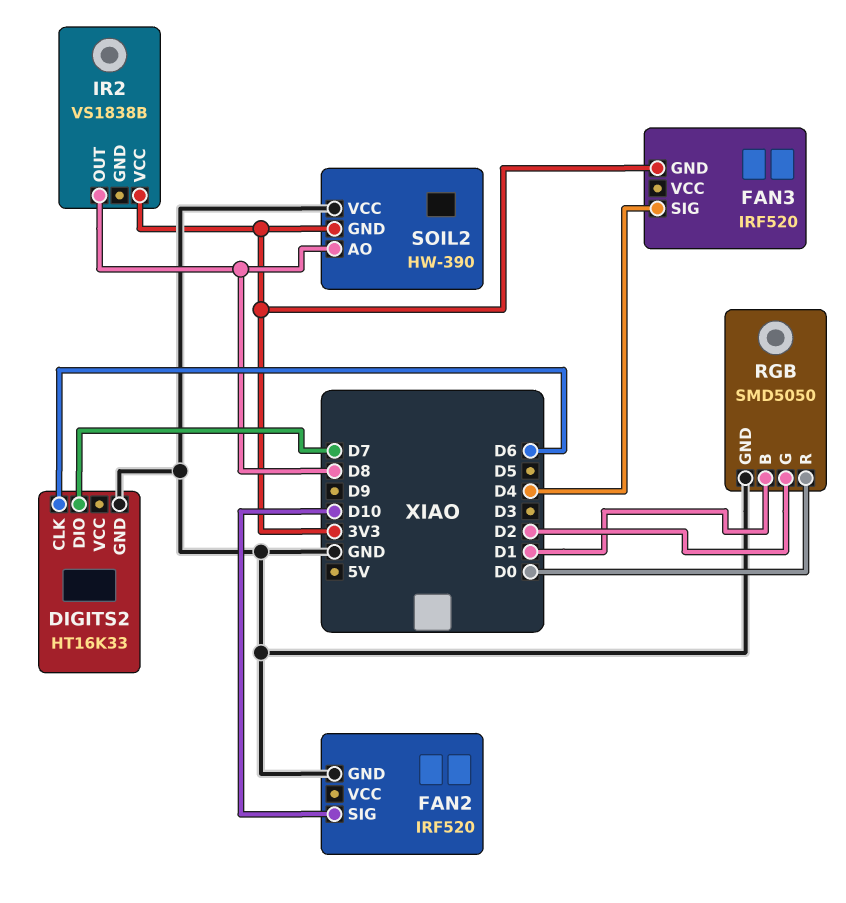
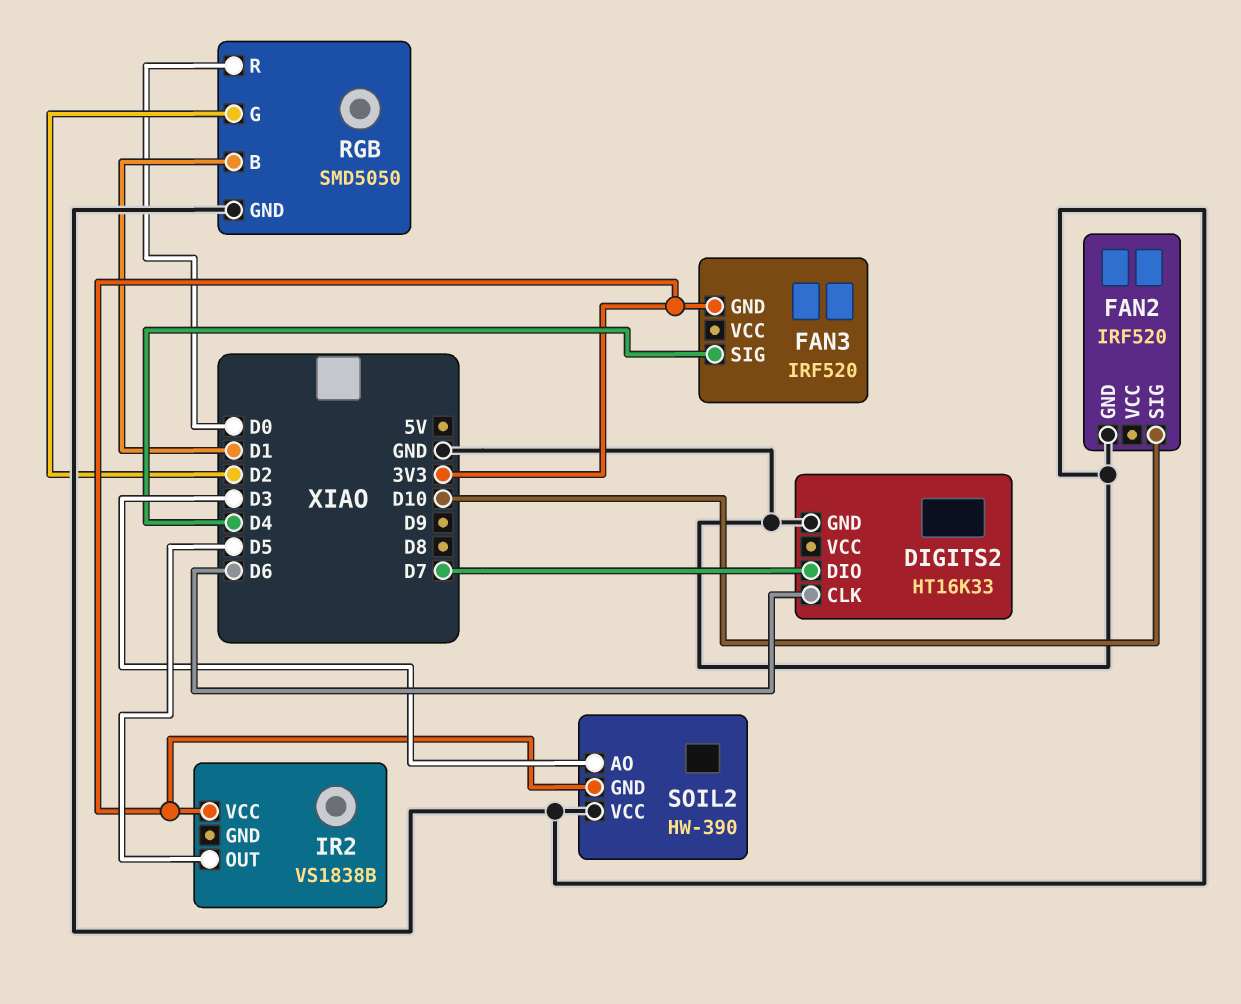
IR2 pin OUT: D8 -> D5
SOIL2 pin AO: D8 -> D3

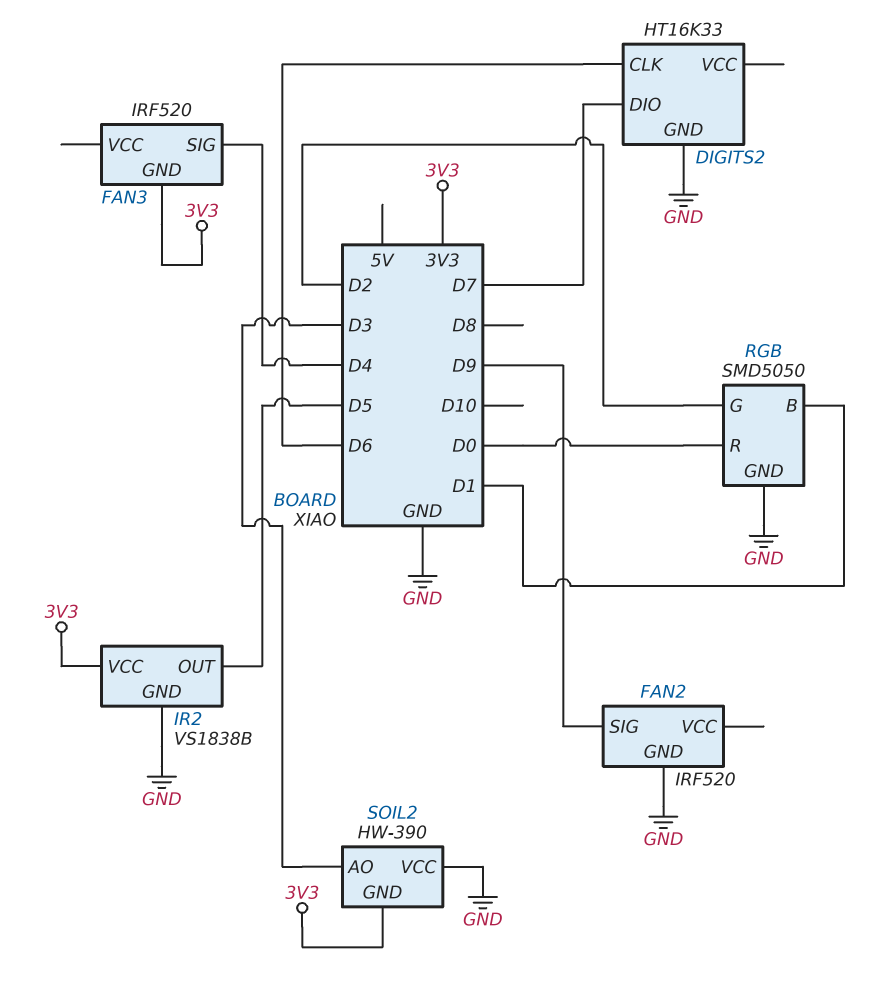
FAN2 pin SIG: D10 -> D9
IR2 pin GND: none -> GND

